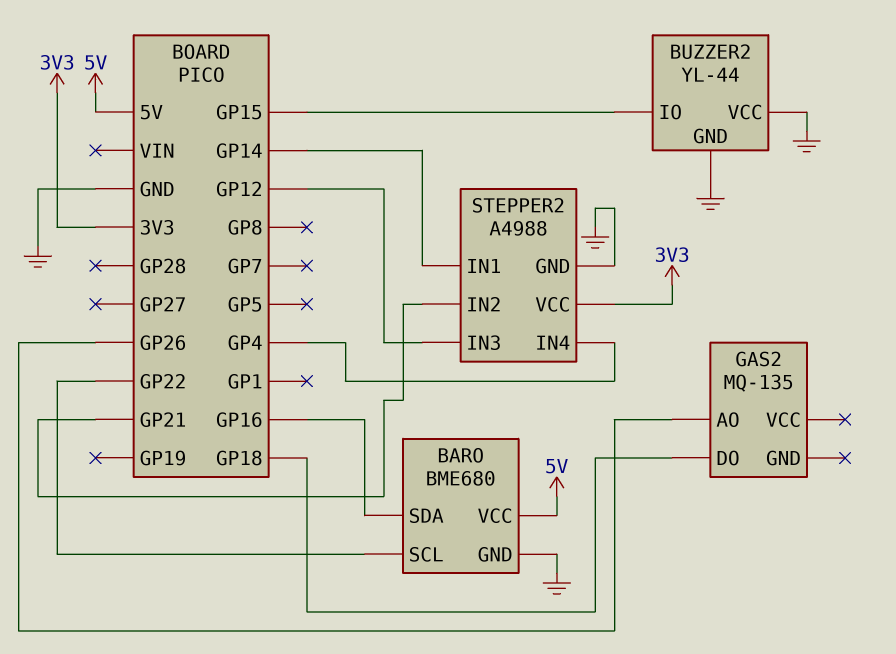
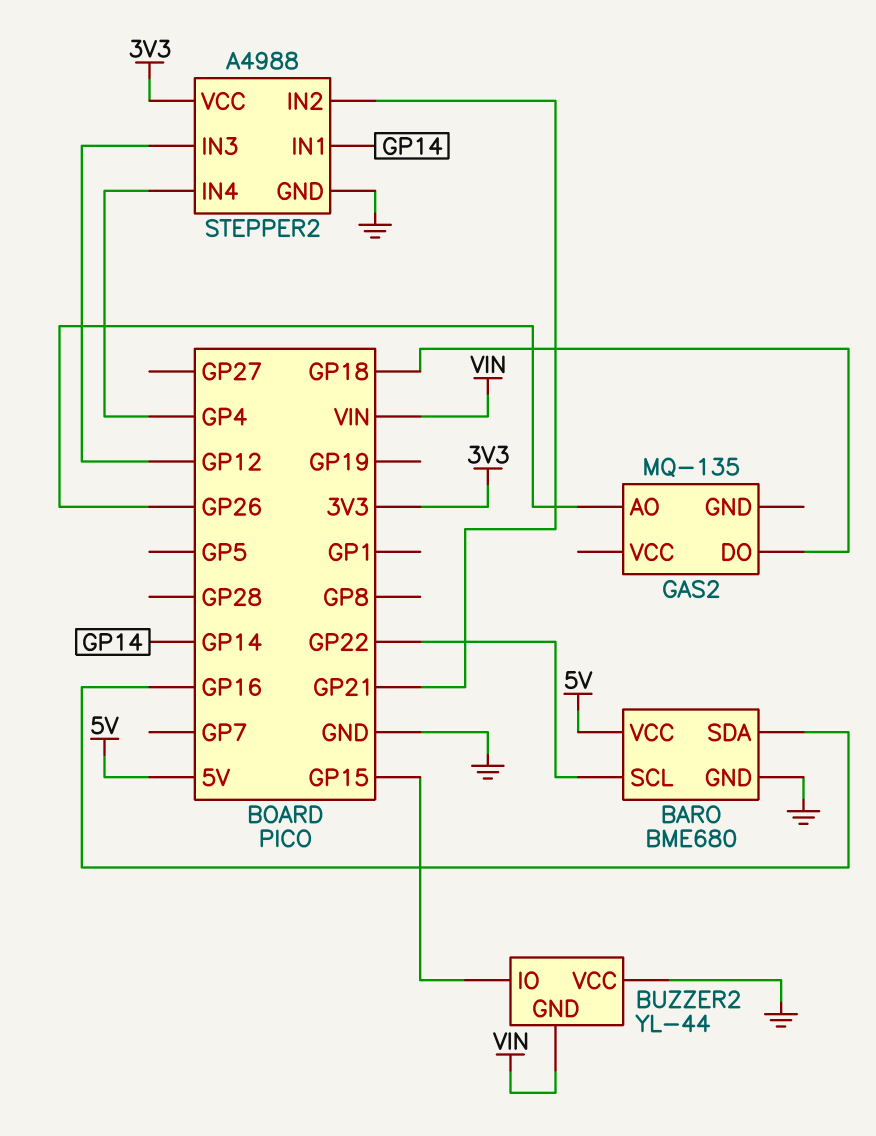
BUZZER2 pin GND: GND -> VIN

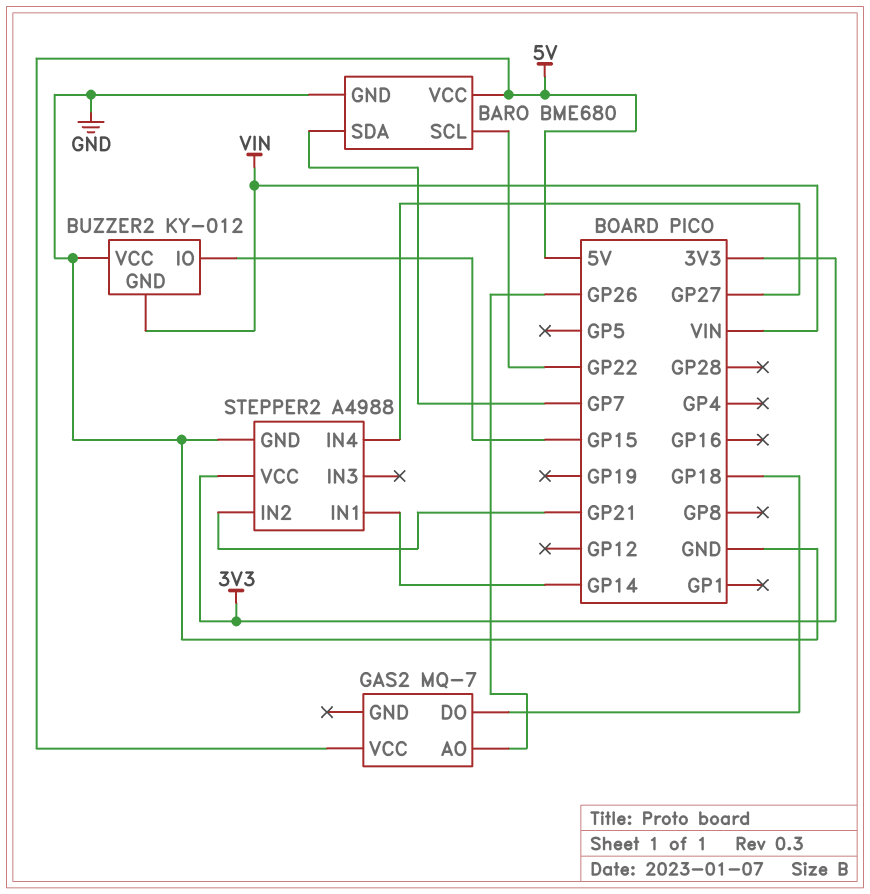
BARO pin SDA: GP16 -> GP7
BUZZER2: YL-44 -> KY-012
GAS2: MQ-135 -> MQ-7
GAS2 pin VCC: none -> 5V
STEPPER2 pin IN3: GP12 -> none
STEPPER2 pin IN4: GP4 -> GP27

